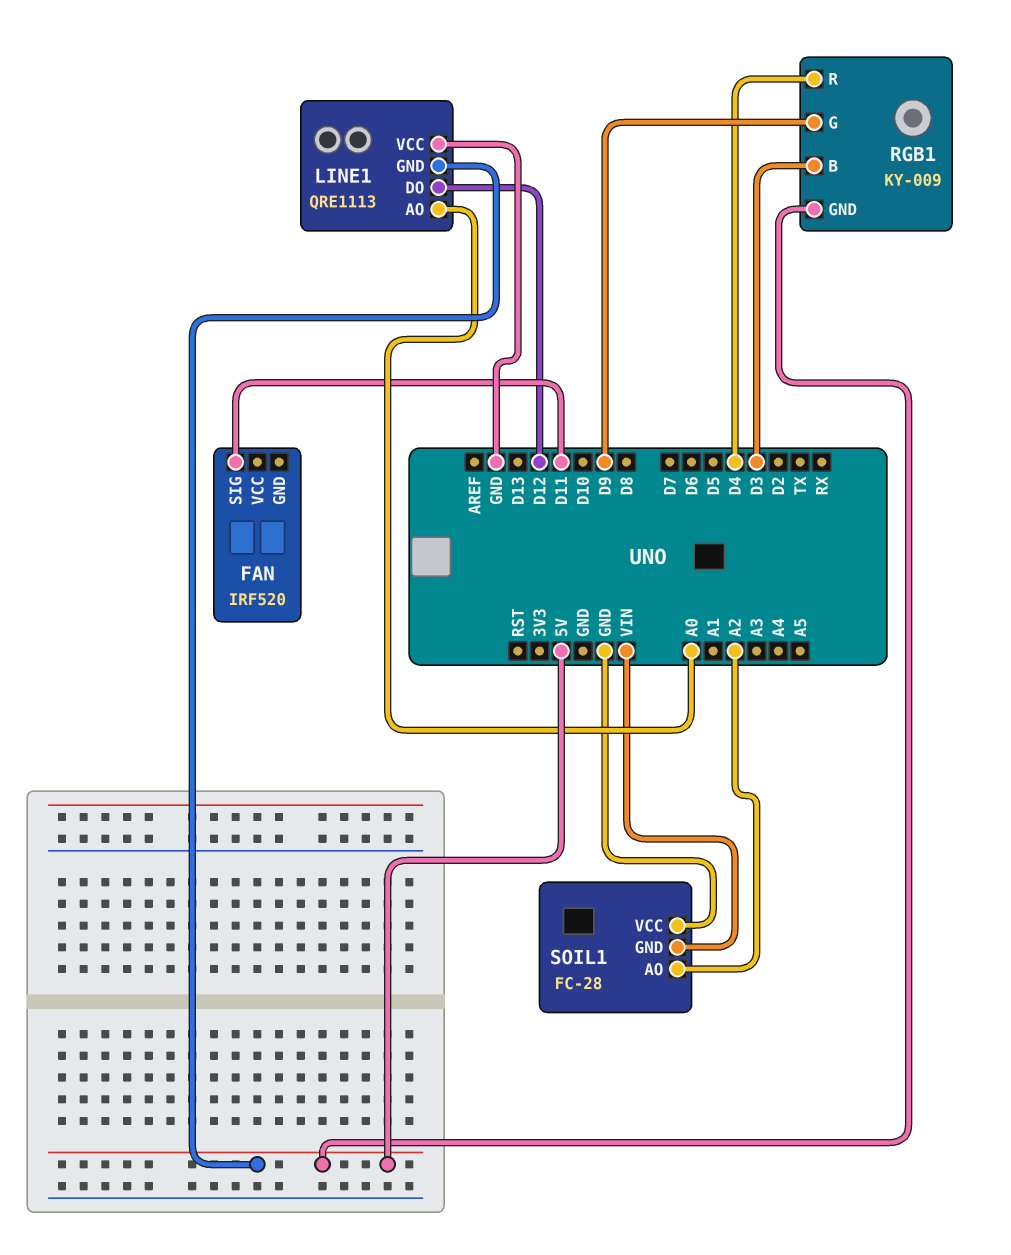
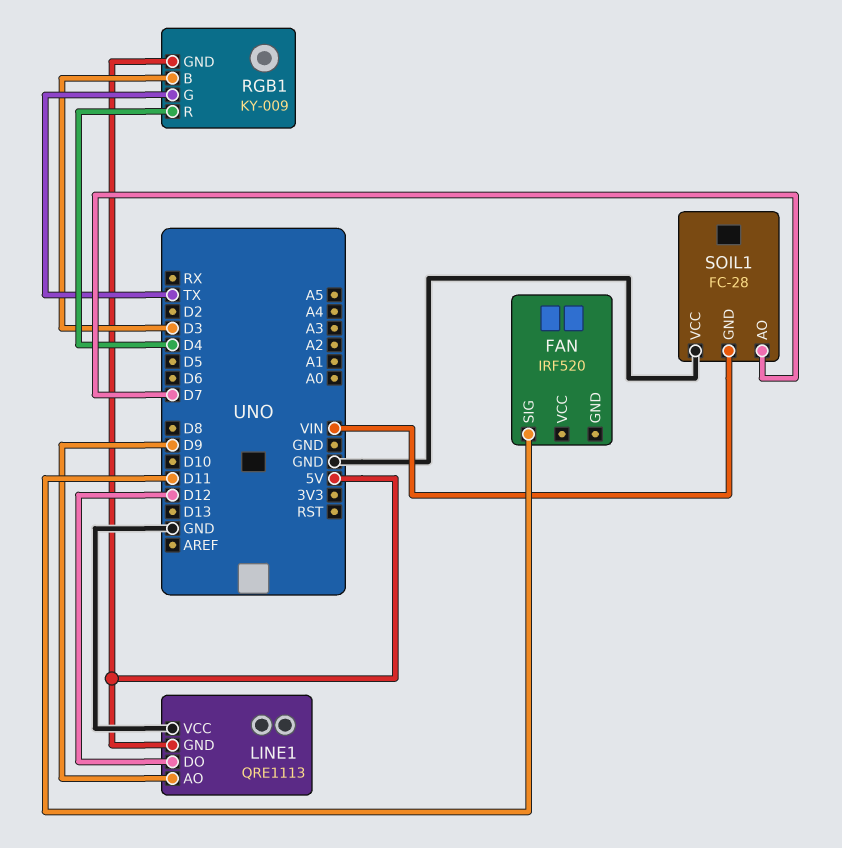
LINE1 pin AO: A0 -> D9
RGB1 pin G: D9 -> TX
SOIL1 pin AO: A2 -> D7

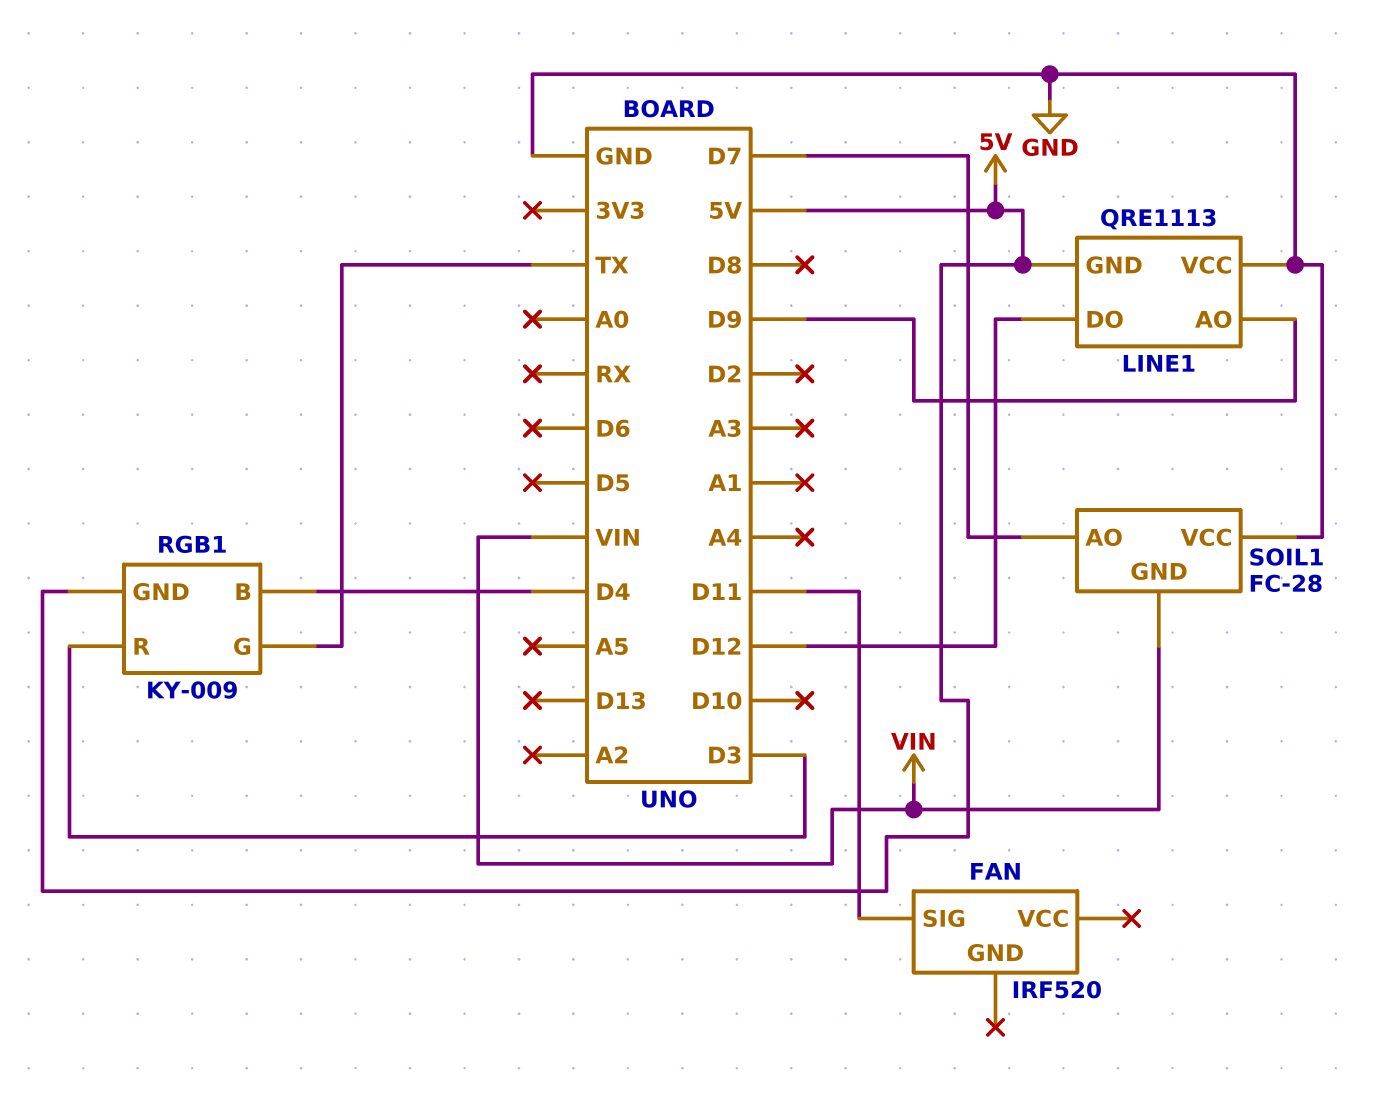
RGB1 pin B: D3 -> D4
RGB1 pin R: D4 -> D3

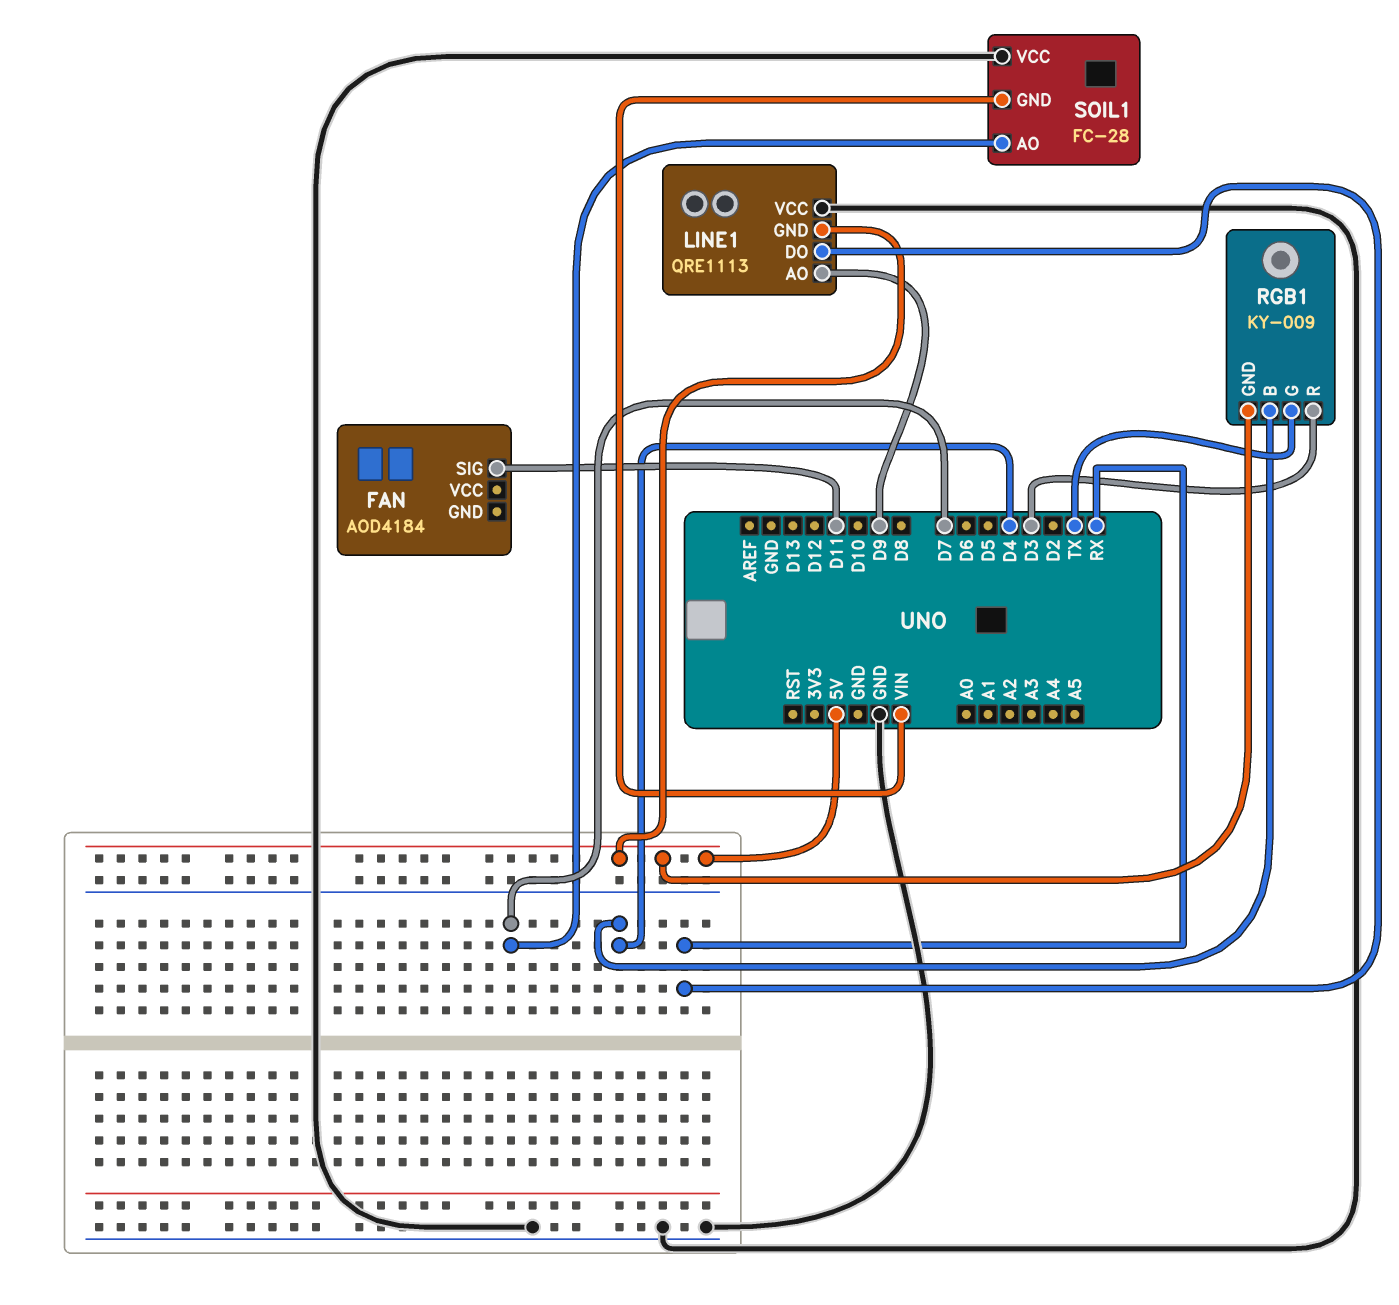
FAN: IRF520 -> AOD4184
LINE1 pin DO: D12 -> RX

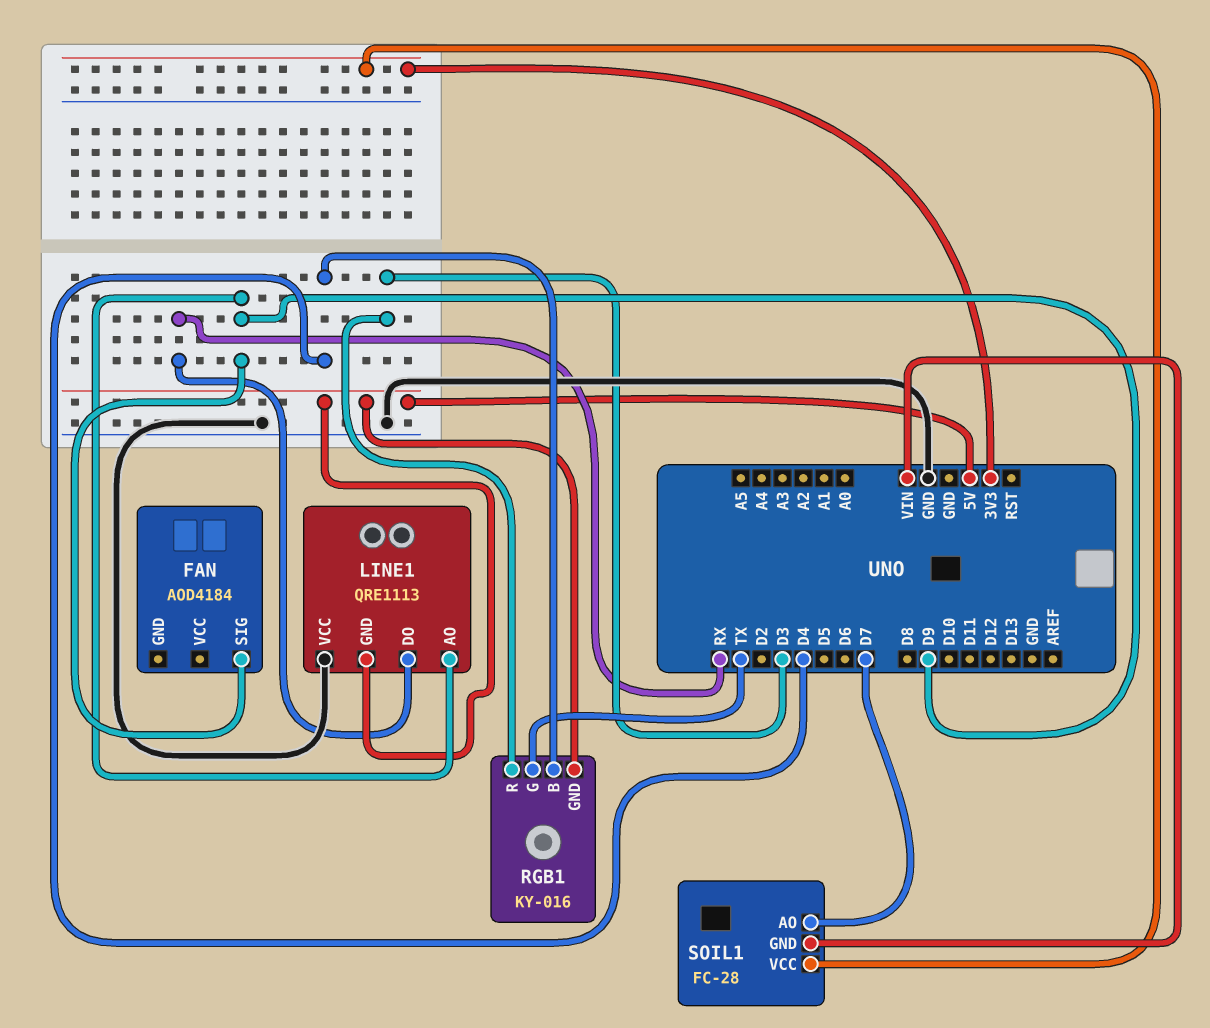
FAN pin SIG: D11 -> D9
RGB1: KY-009 -> KY-016
SOIL1 pin VCC: GND -> 3V3

